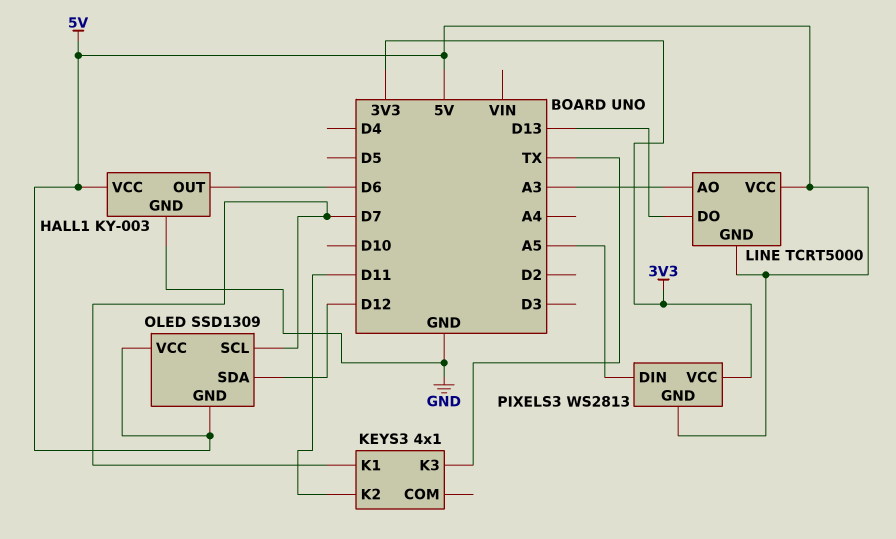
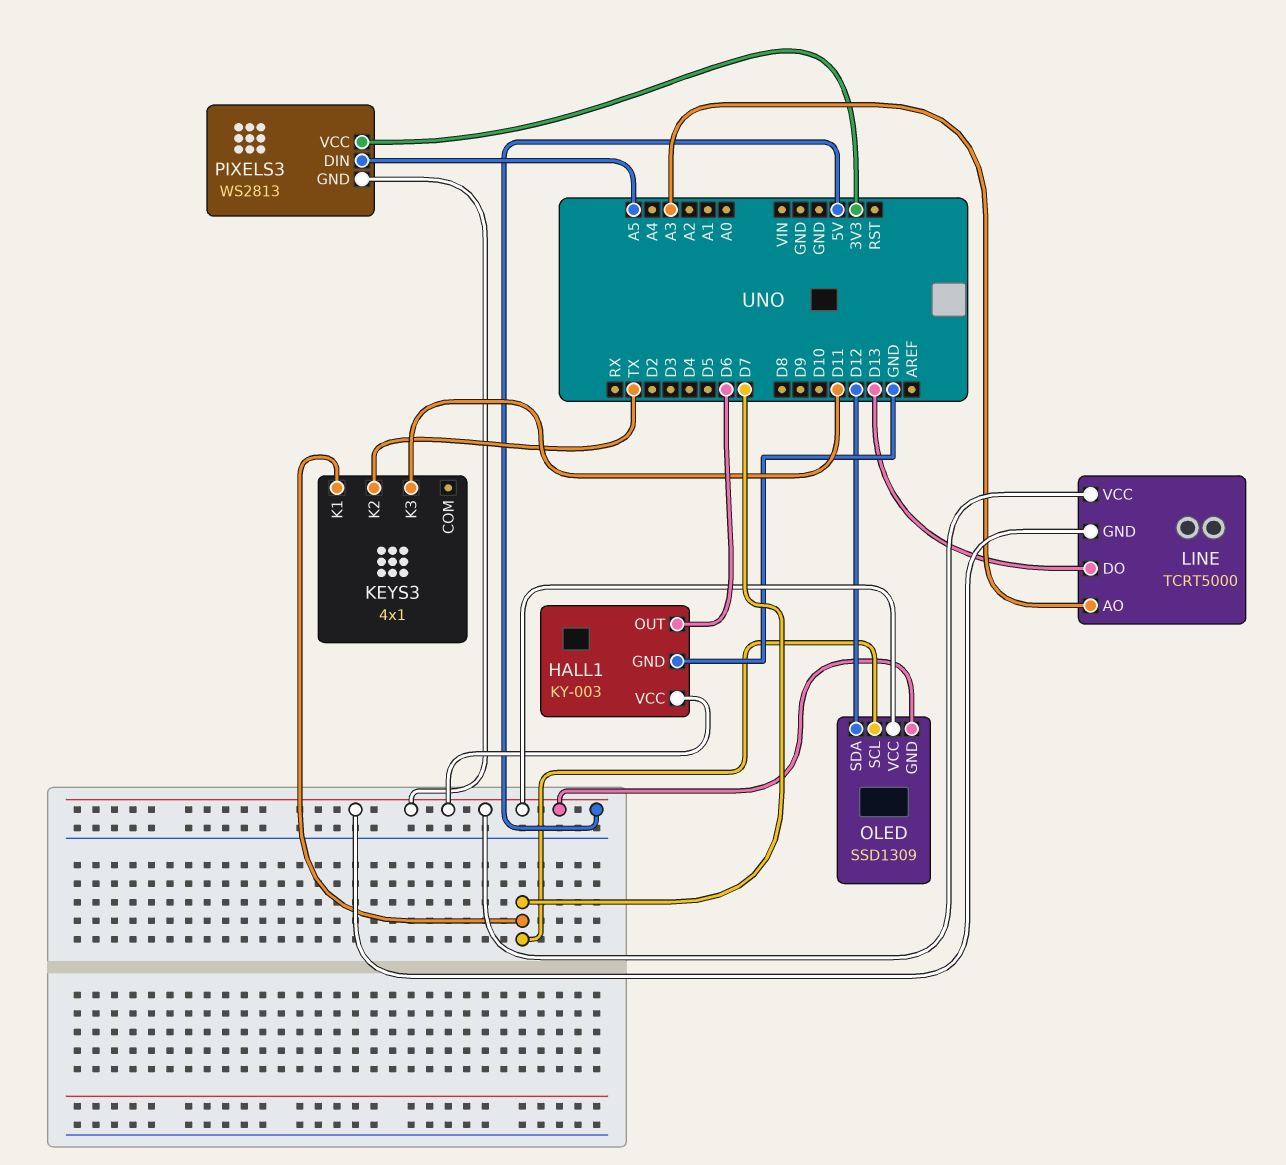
KEYS3 pin K2: D11 -> TX
KEYS3 pin K3: TX -> D11

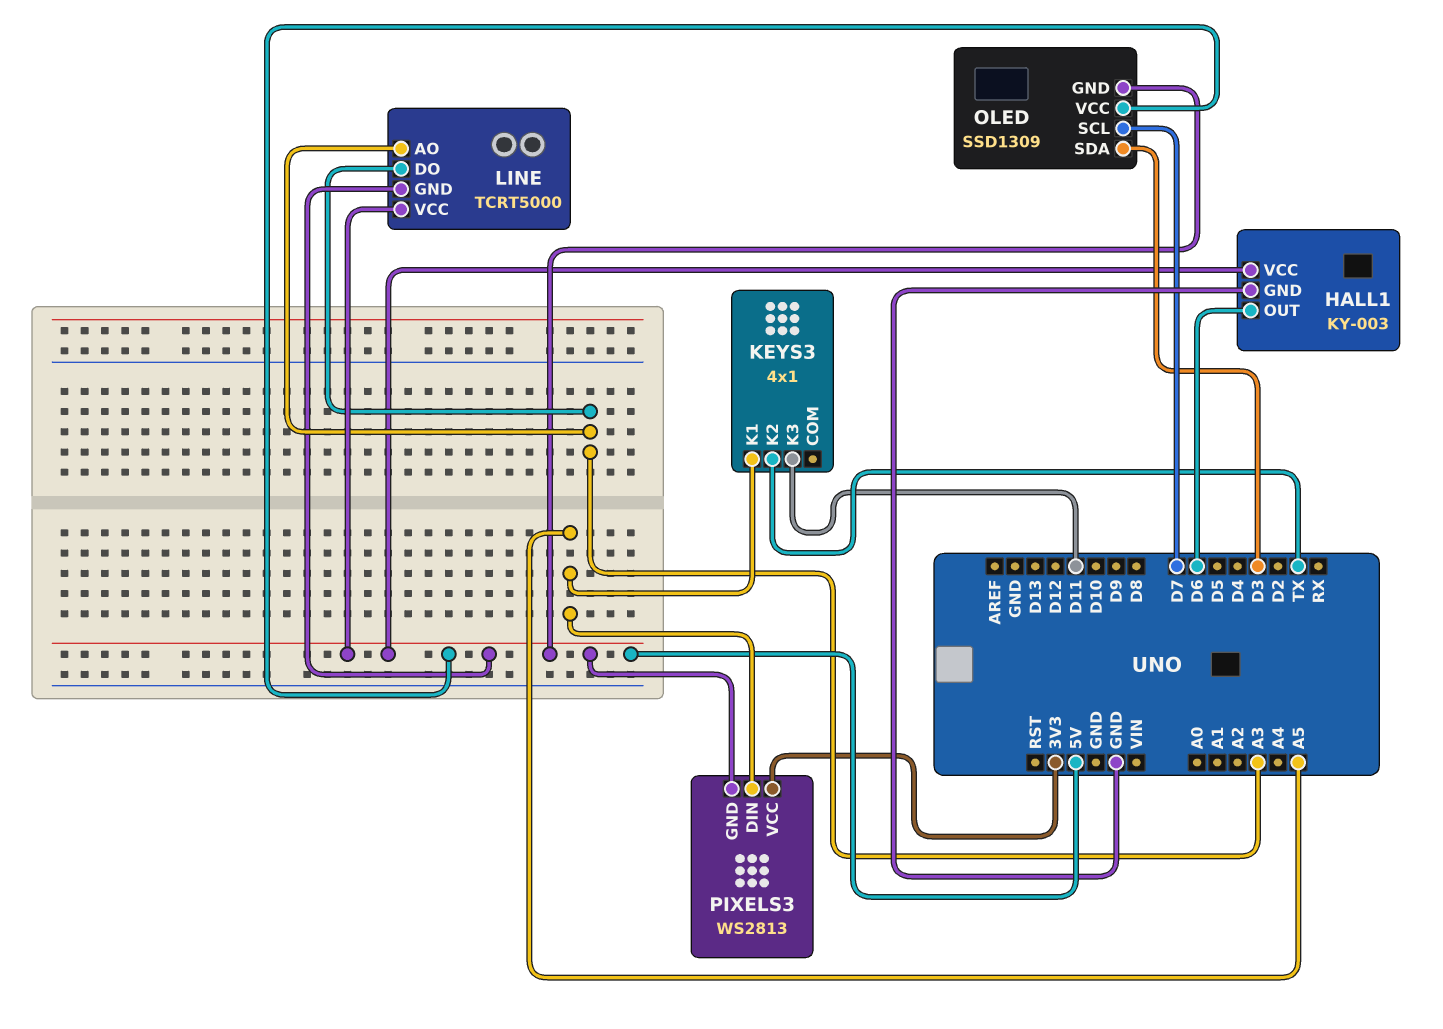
KEYS3 pin K1: D7 -> A5
LINE pin DO: D13 -> A3
OLED pin SDA: D12 -> D3

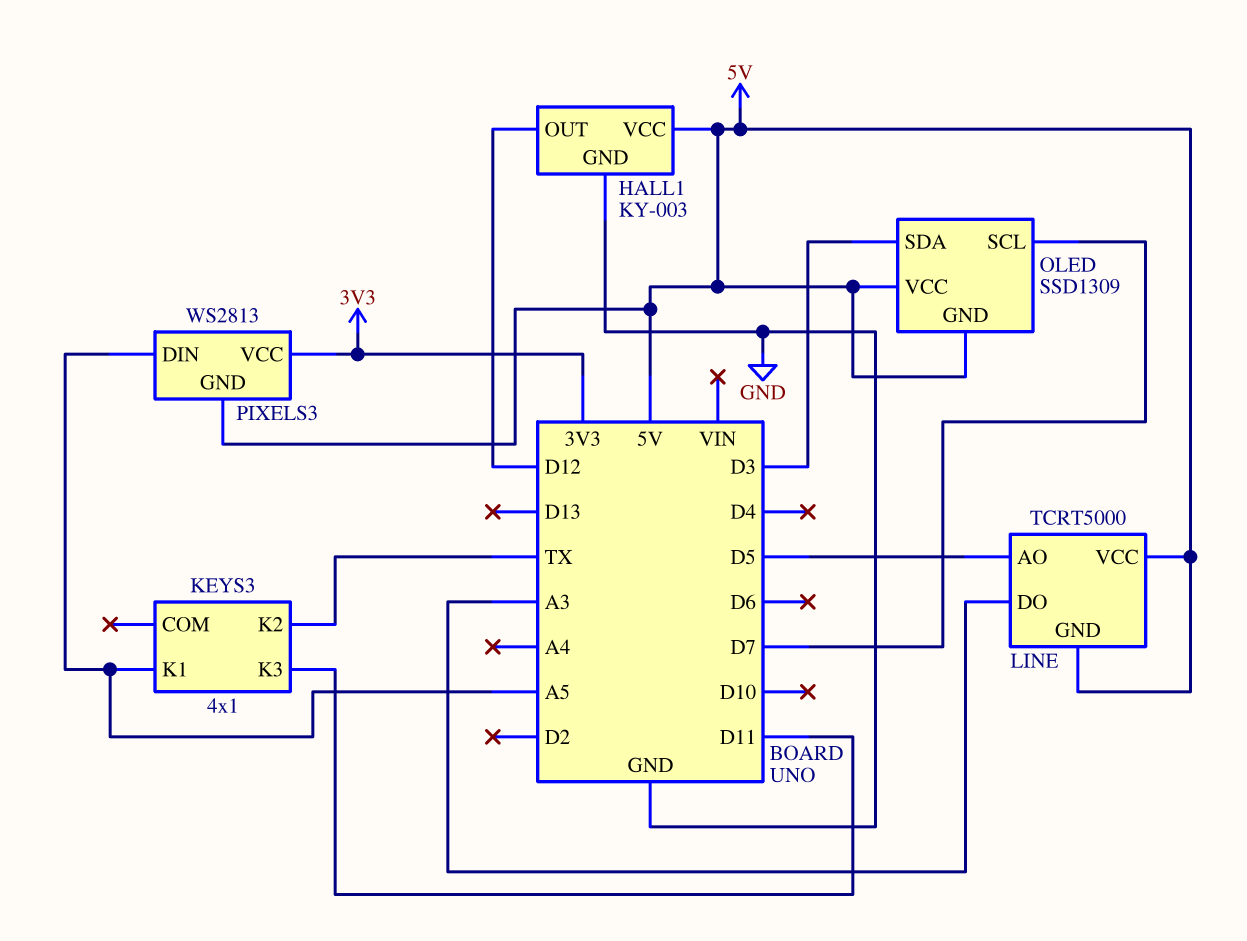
HALL1 pin OUT: D6 -> D12
LINE pin AO: A3 -> D5

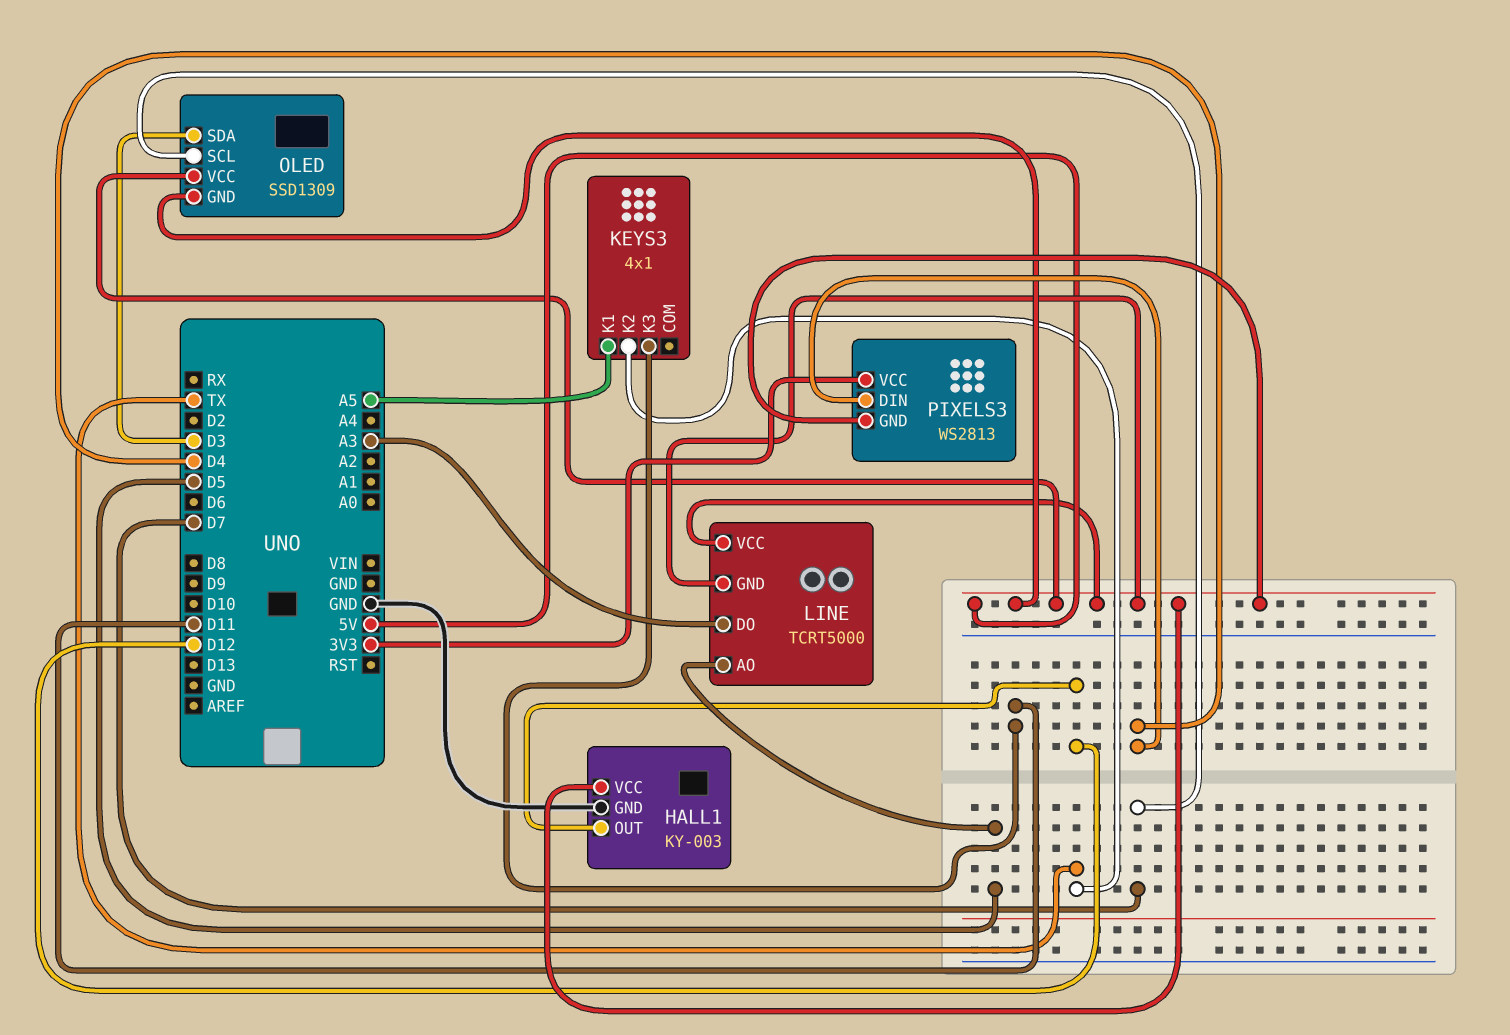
PIXELS3 pin DIN: A5 -> D4

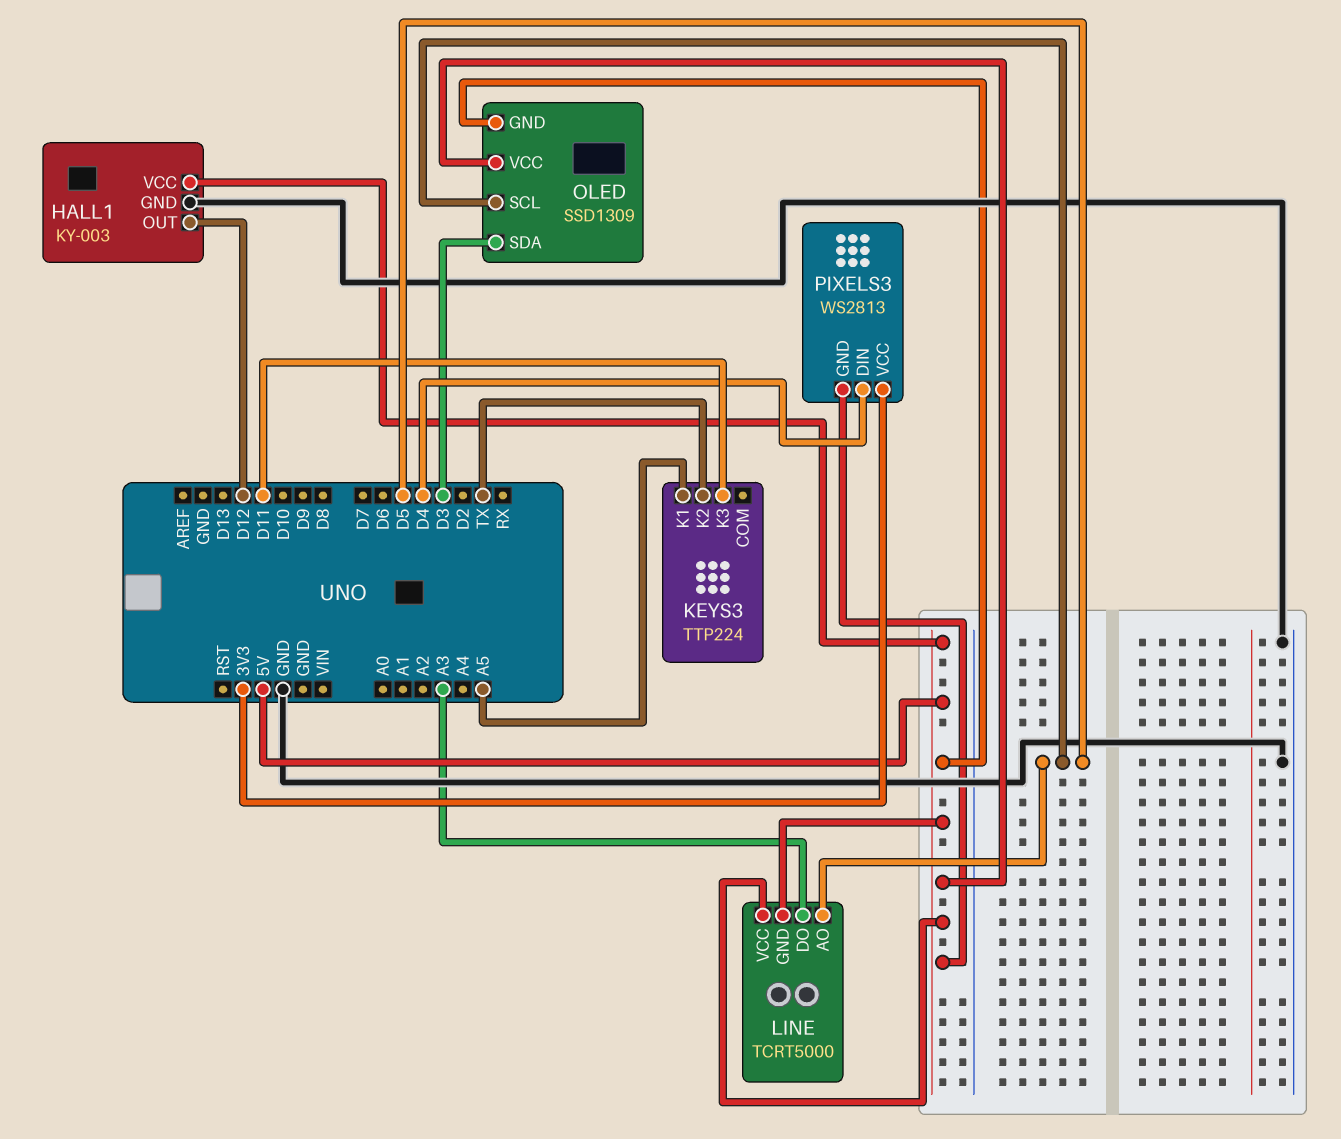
KEYS3: 4x1 -> TTP224
OLED pin SCL: D7 -> D5

